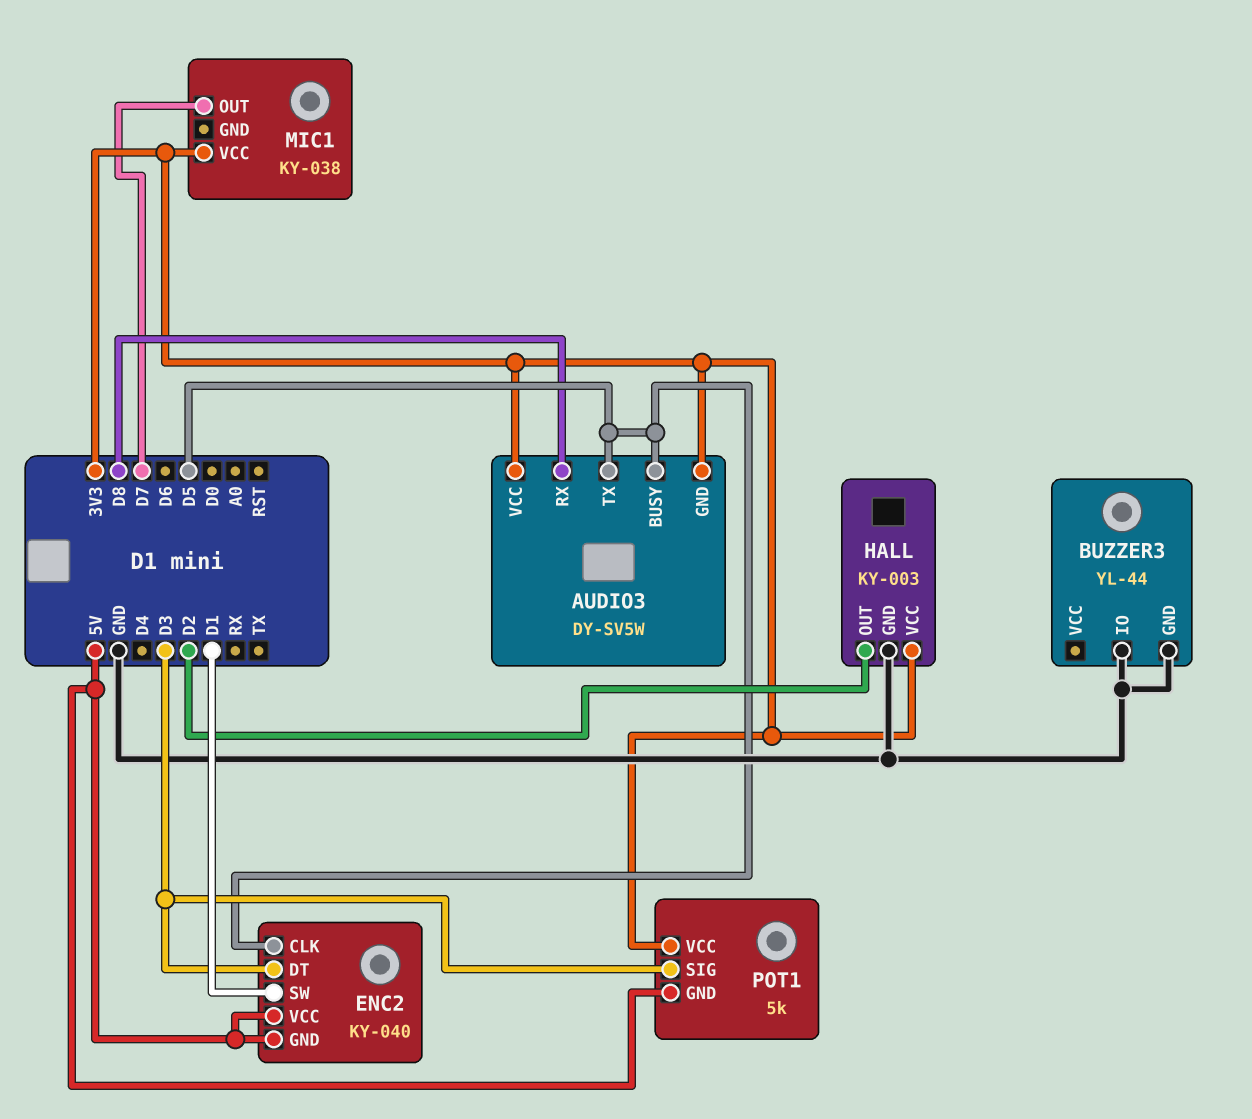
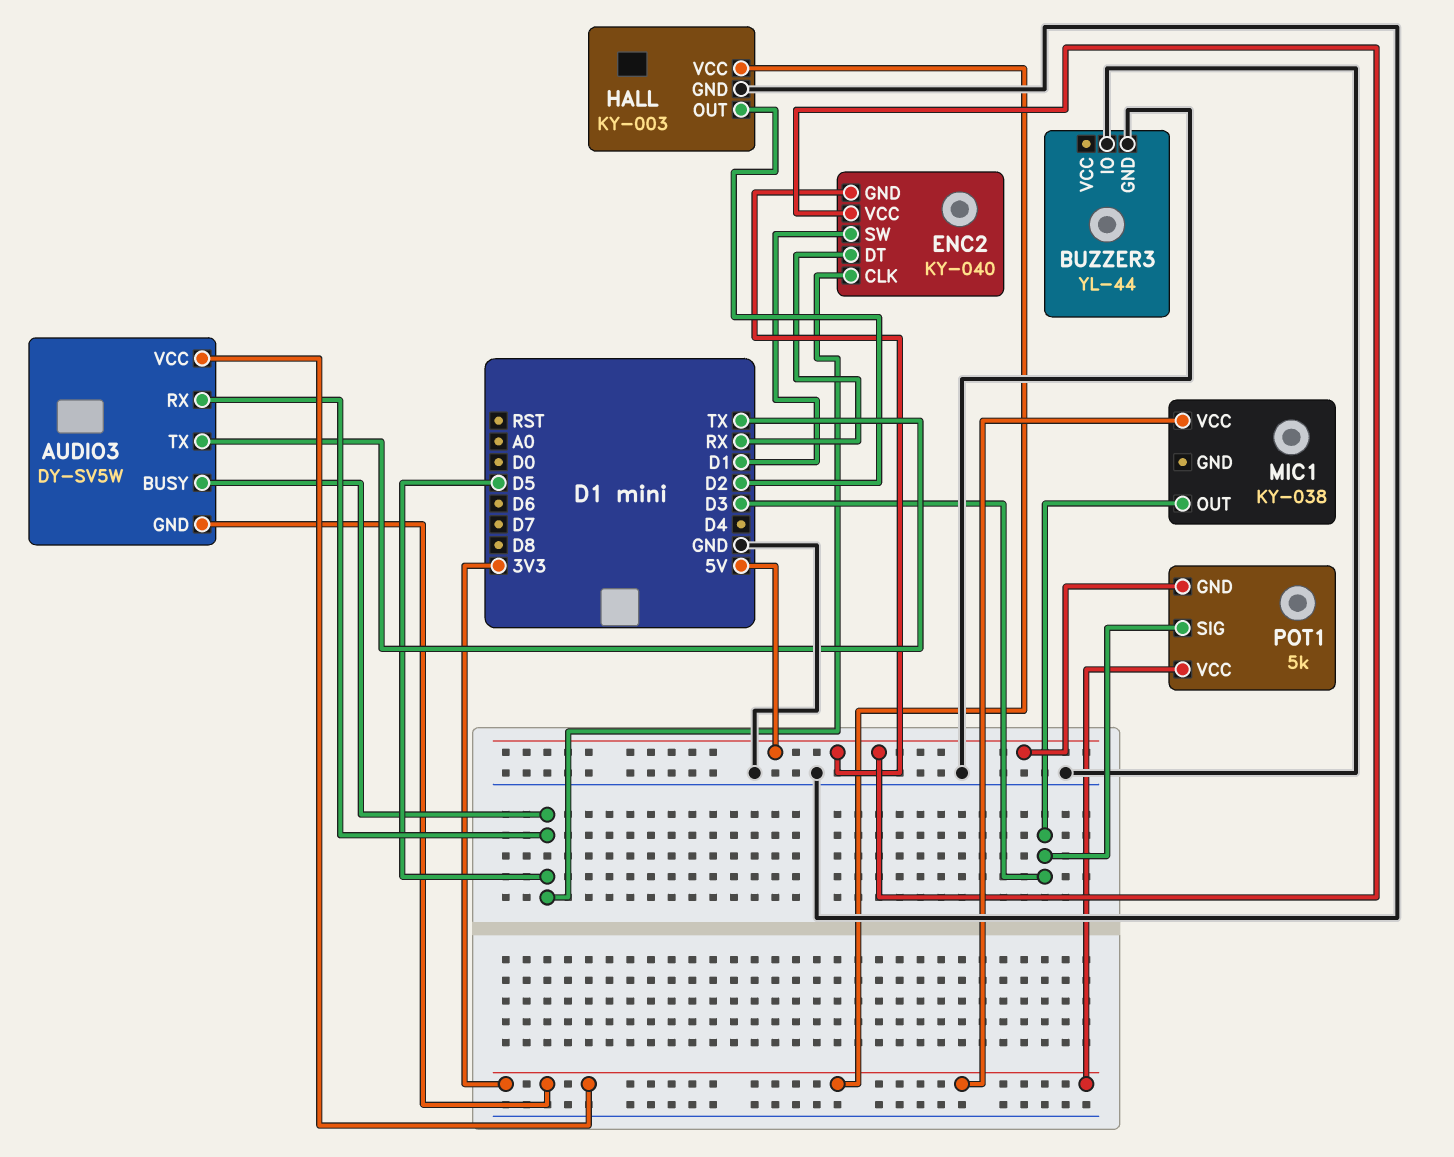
AUDIO3 pin RX: D8 -> D5
AUDIO3 pin TX: D5 -> TX
ENC2 pin DT: D3 -> RX
MIC1 pin OUT: D7 -> D3

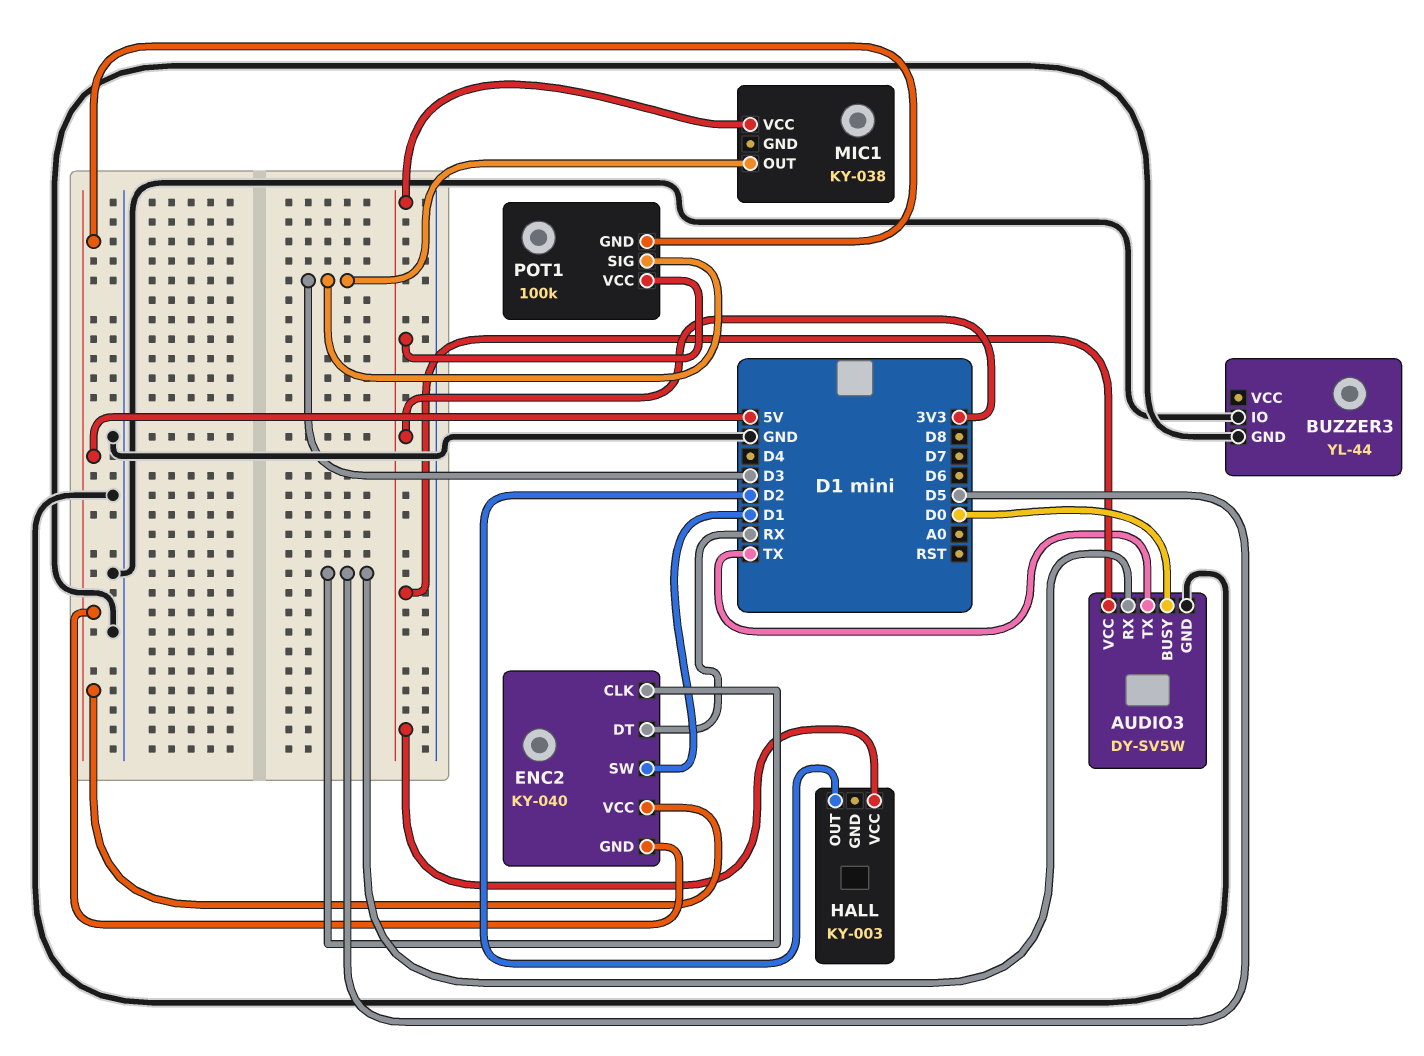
AUDIO3 pin BUSY: D5 -> D0
AUDIO3 pin GND: 3V3 -> GND
HALL pin GND: GND -> none
POT1: 5k -> 100k

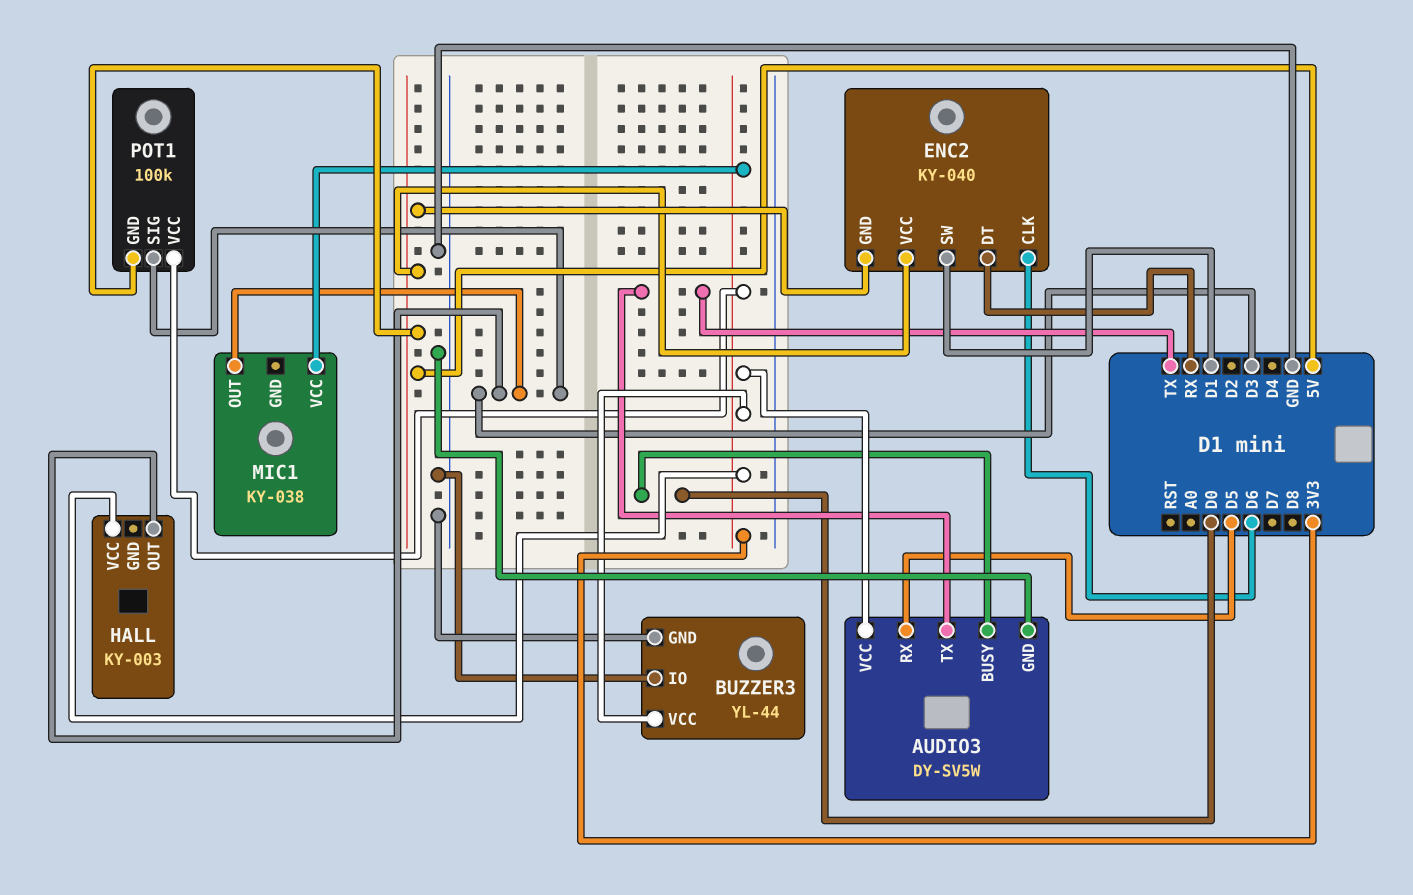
BUZZER3 pin VCC: none -> 3V3
ENC2 pin CLK: D5 -> D6
HALL pin OUT: D2 -> D3

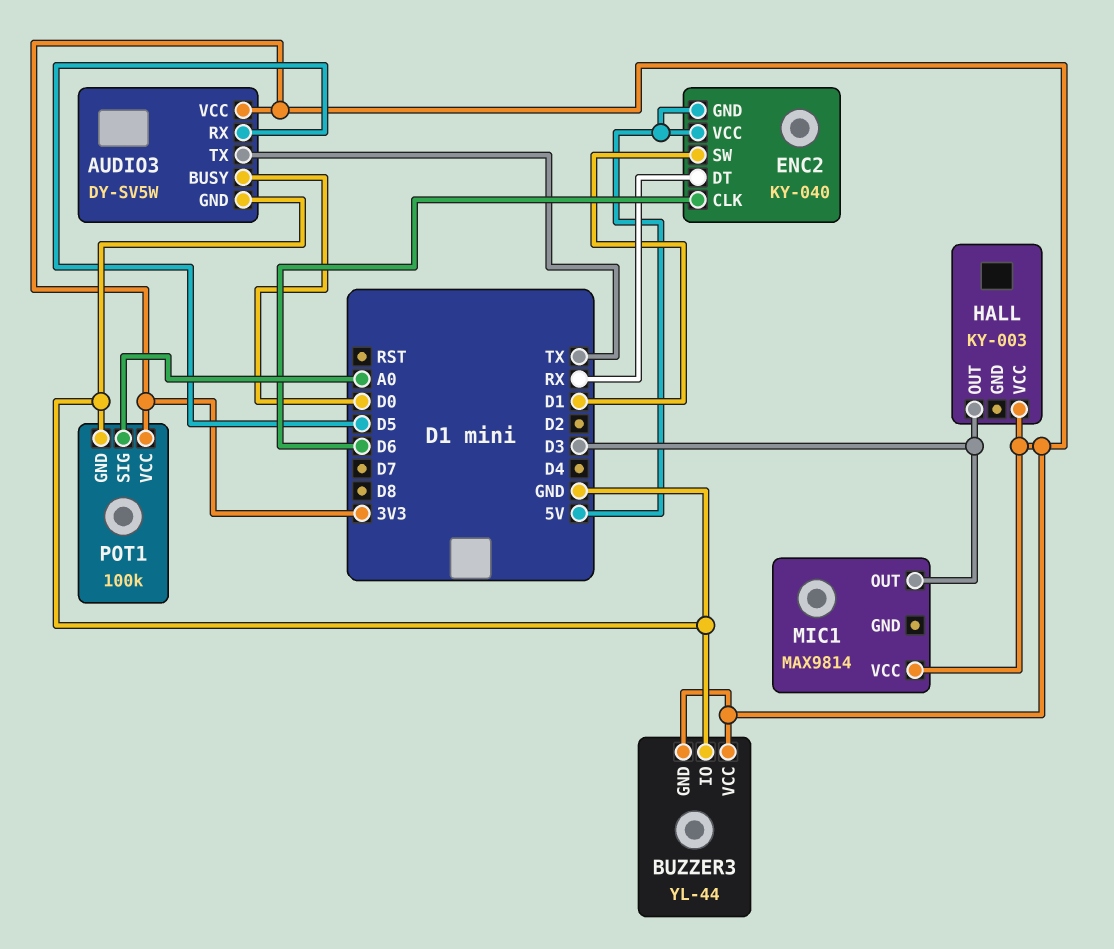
BUZZER3 pin GND: GND -> 3V3
MIC1: KY-038 -> MAX9814
POT1 pin GND: 5V -> GND
POT1 pin SIG: D3 -> A0

